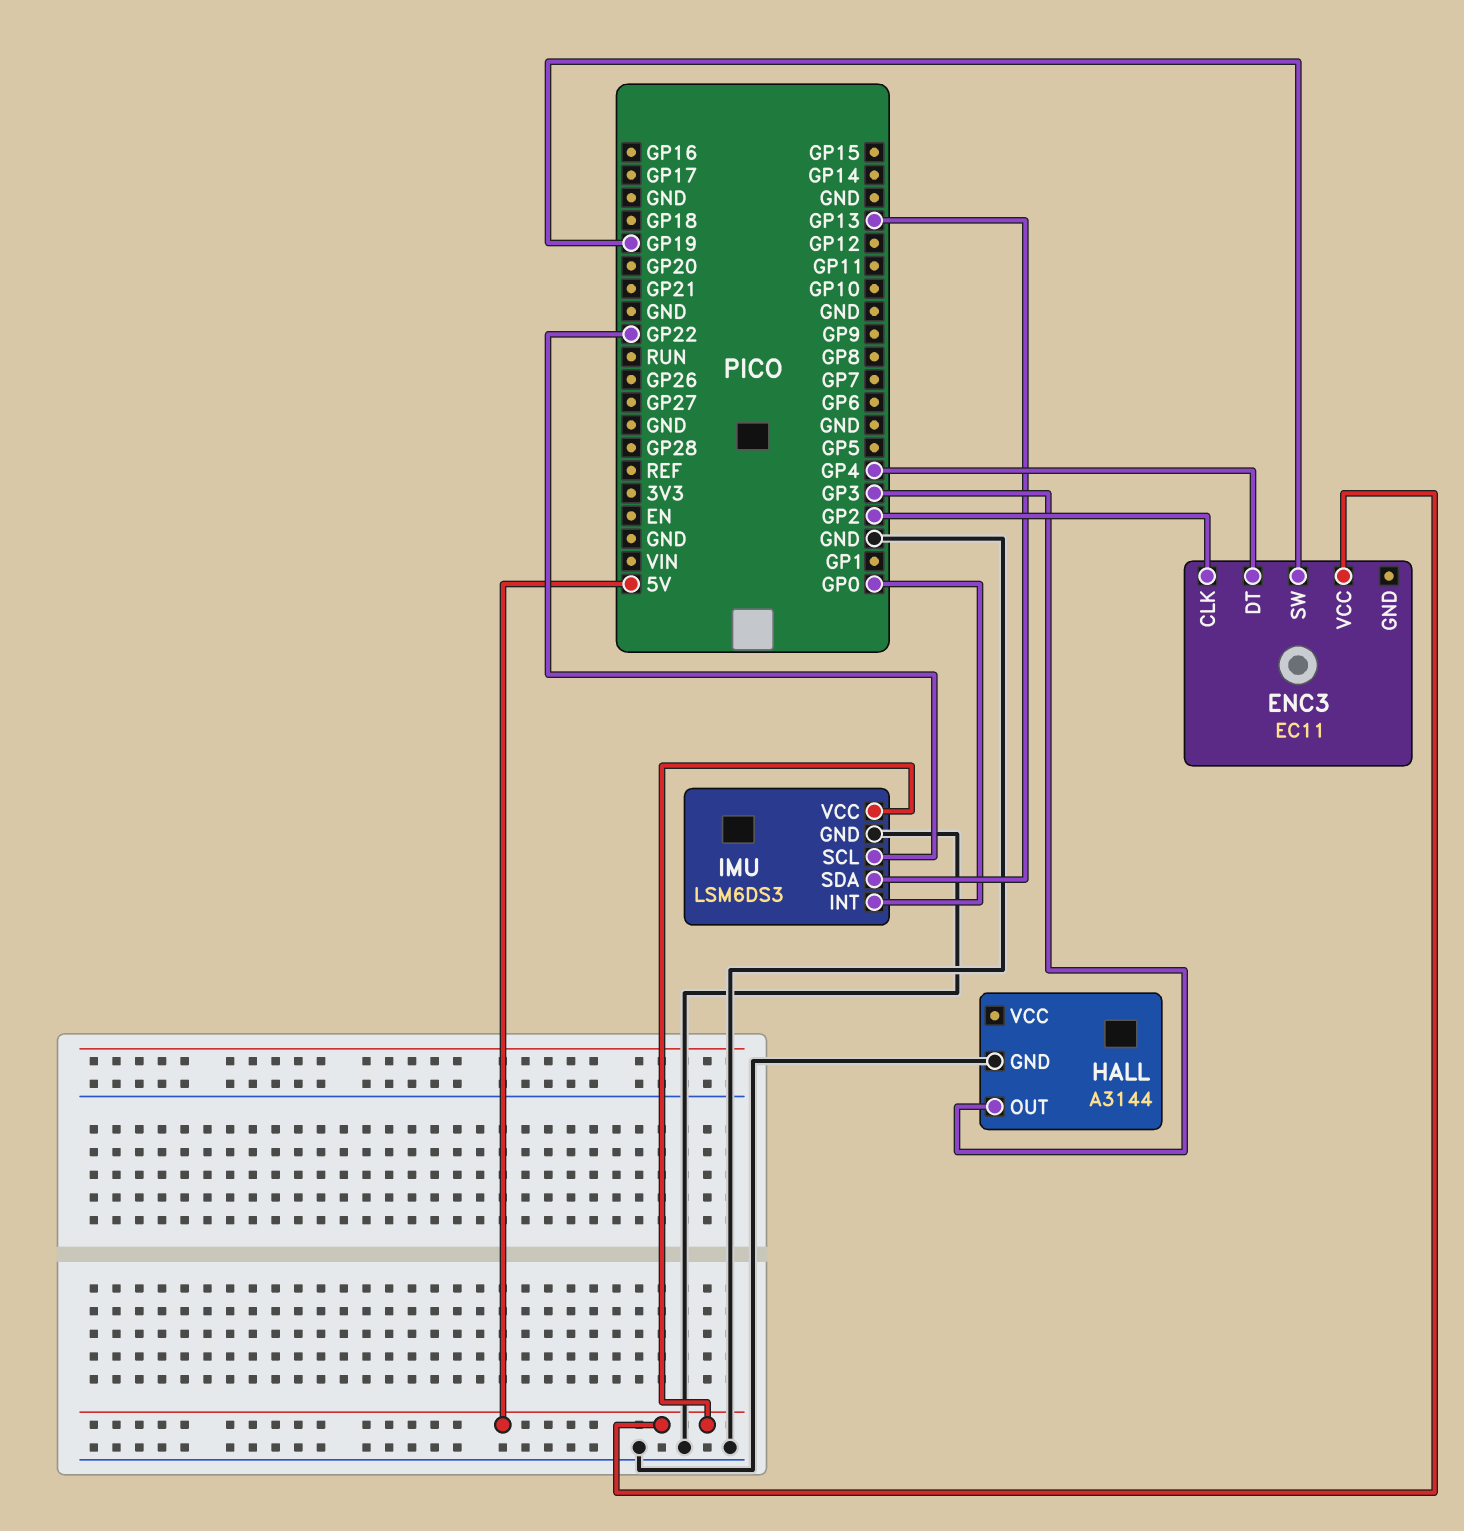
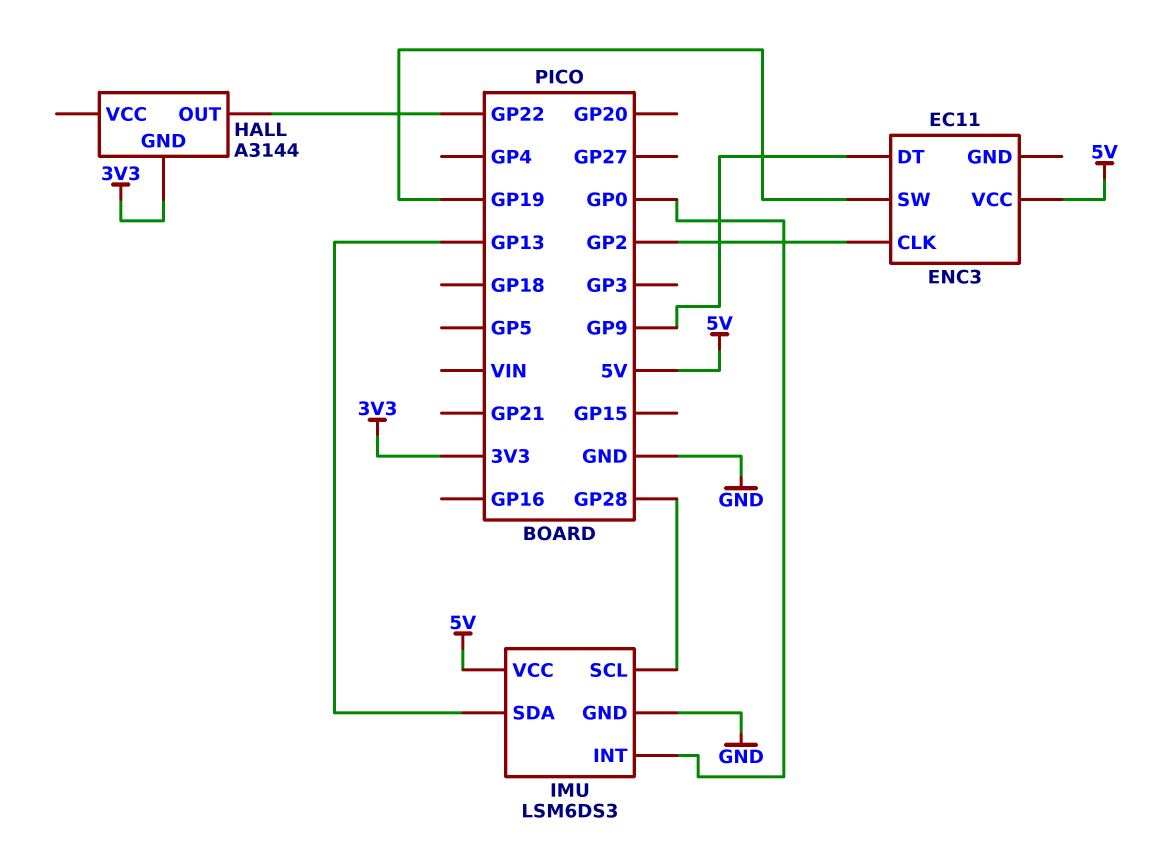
ENC3 pin DT: GP4 -> GP9
HALL pin GND: GND -> 3V3
HALL pin OUT: GP3 -> GP22
IMU pin SCL: GP22 -> GP28

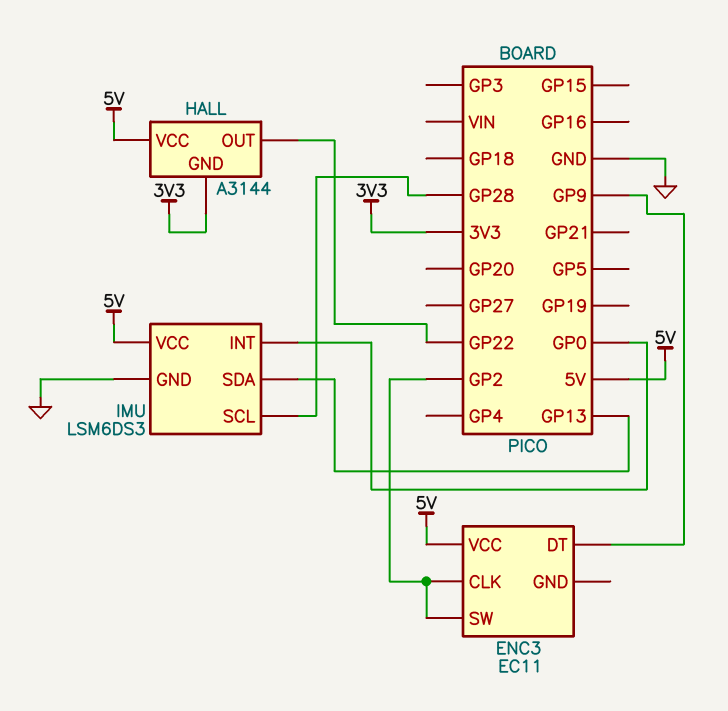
ENC3 pin SW: GP19 -> GP2
HALL pin VCC: none -> 5V

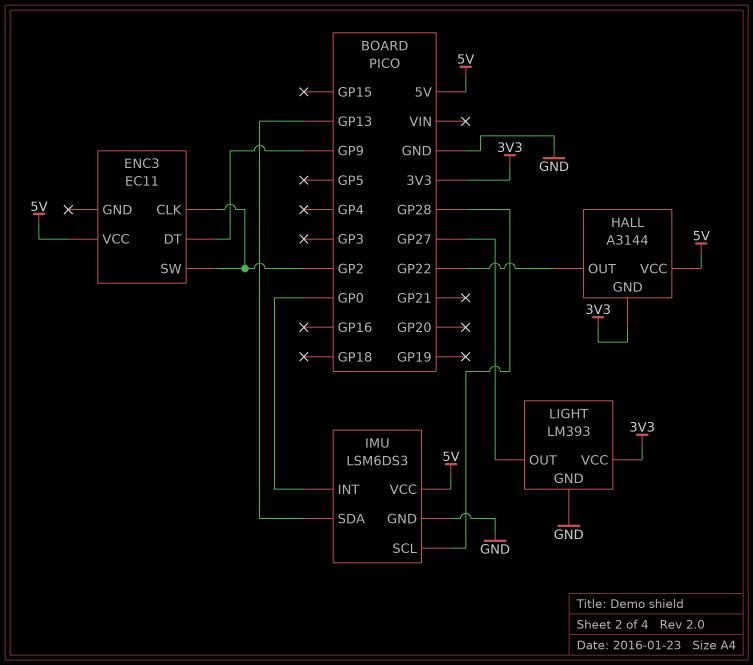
LIGHT: none -> LM393
LIGHT pin GND: none -> GND
LIGHT pin OUT: none -> GP27
LIGHT pin VCC: none -> 3V3

